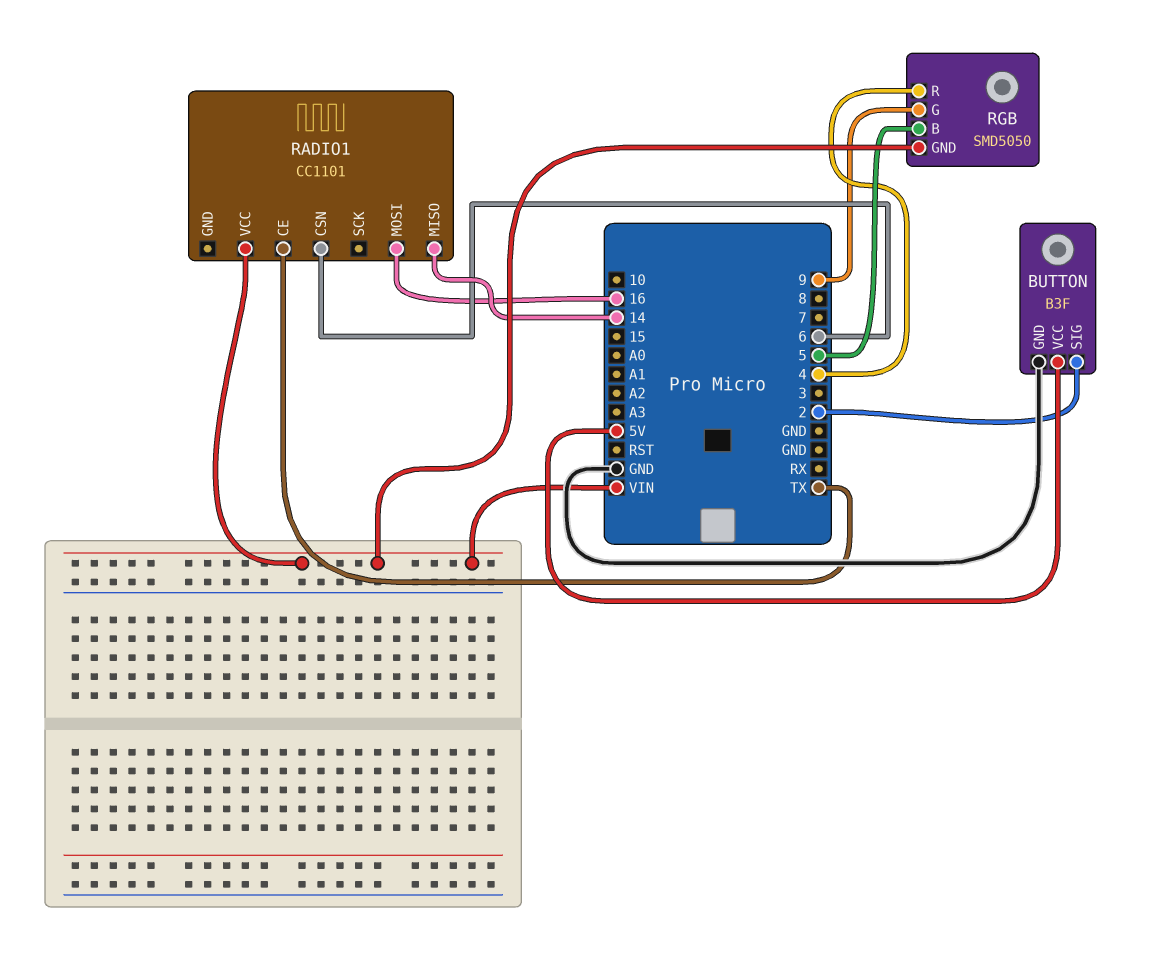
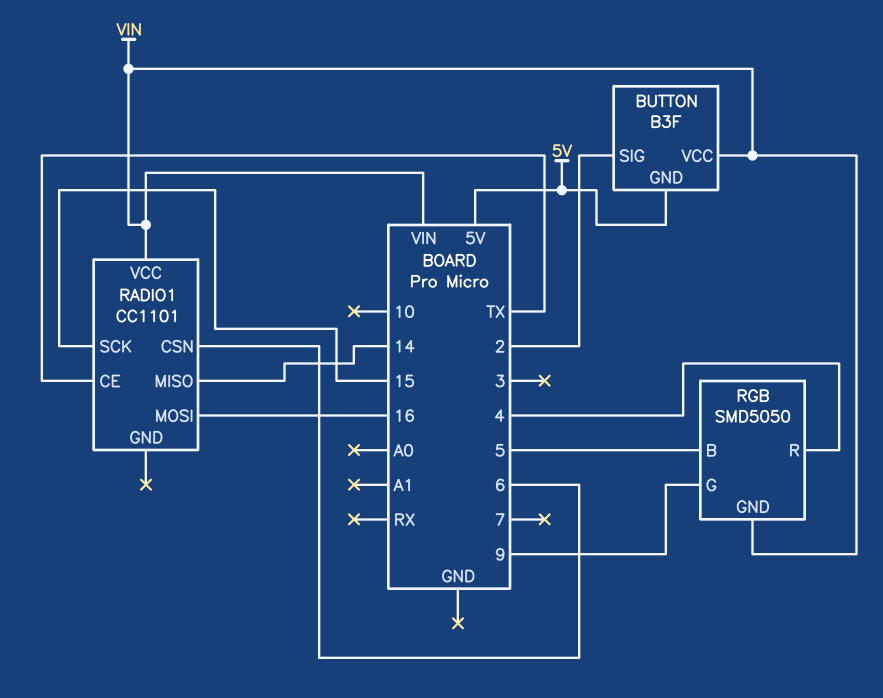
BUTTON pin GND: GND -> 5V
BUTTON pin VCC: 5V -> VIN
RADIO1 pin SCK: none -> 15

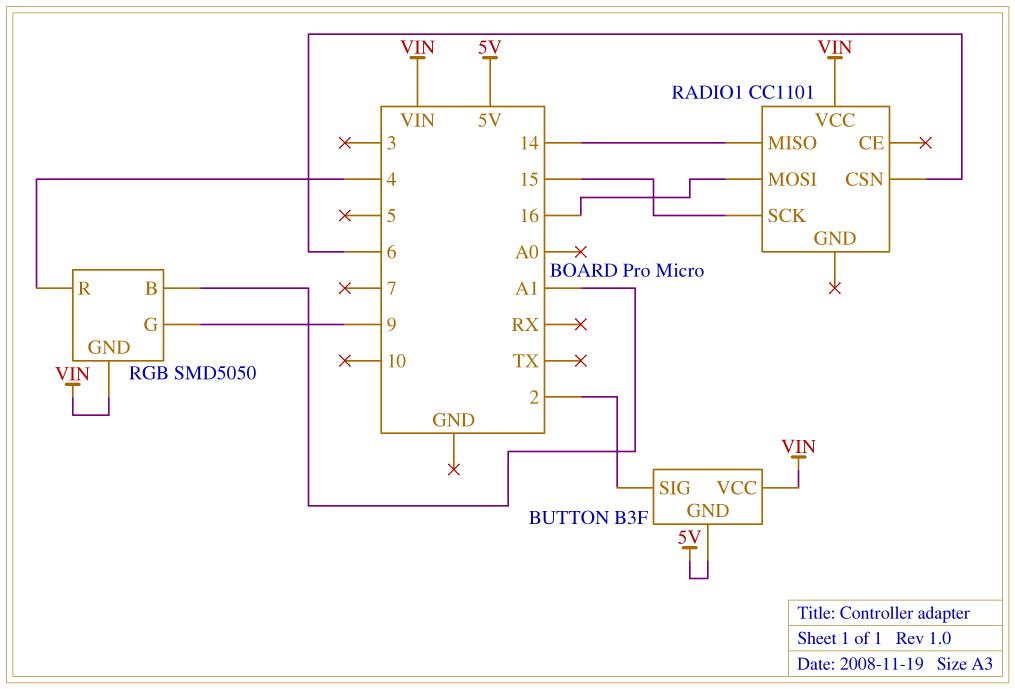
RADIO1 pin CE: TX -> none
RGB pin B: 5 -> A1

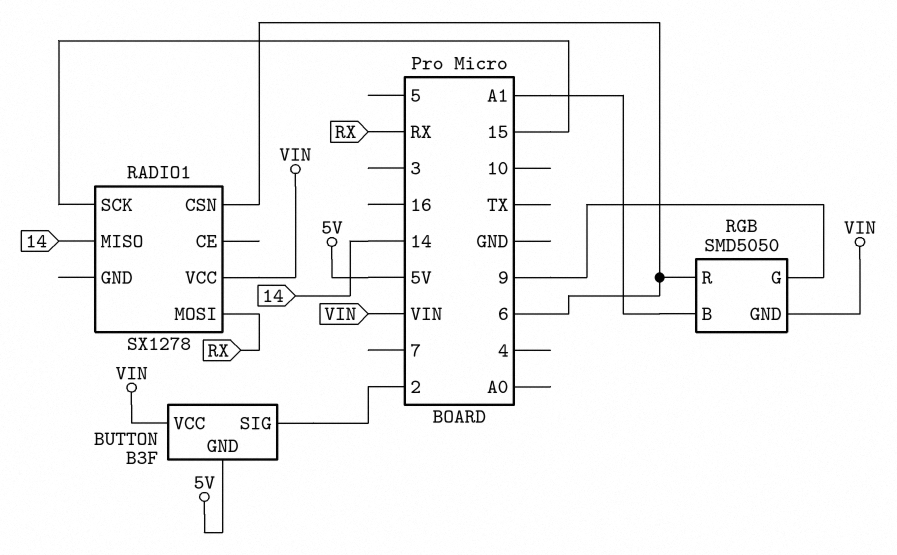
RADIO1: CC1101 -> SX1278
RADIO1 pin MOSI: 16 -> RX
RGB pin R: 4 -> 6

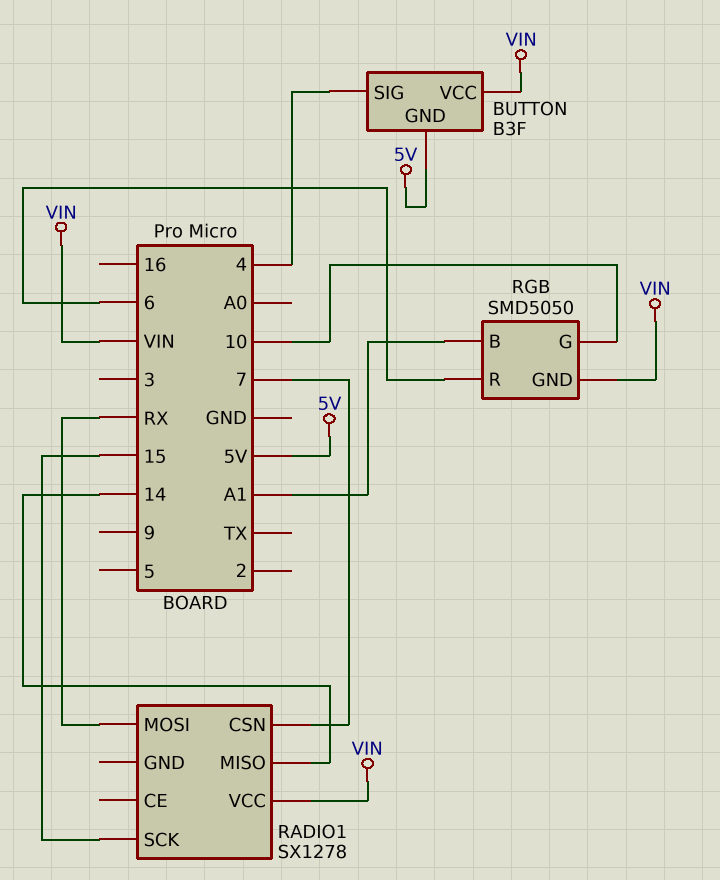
BUTTON pin SIG: 2 -> 4
RADIO1 pin CSN: 6 -> 7
RGB pin G: 9 -> 10

